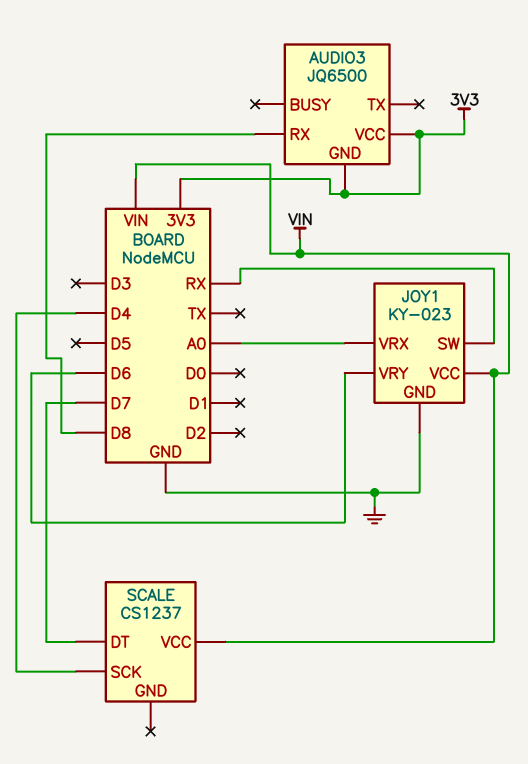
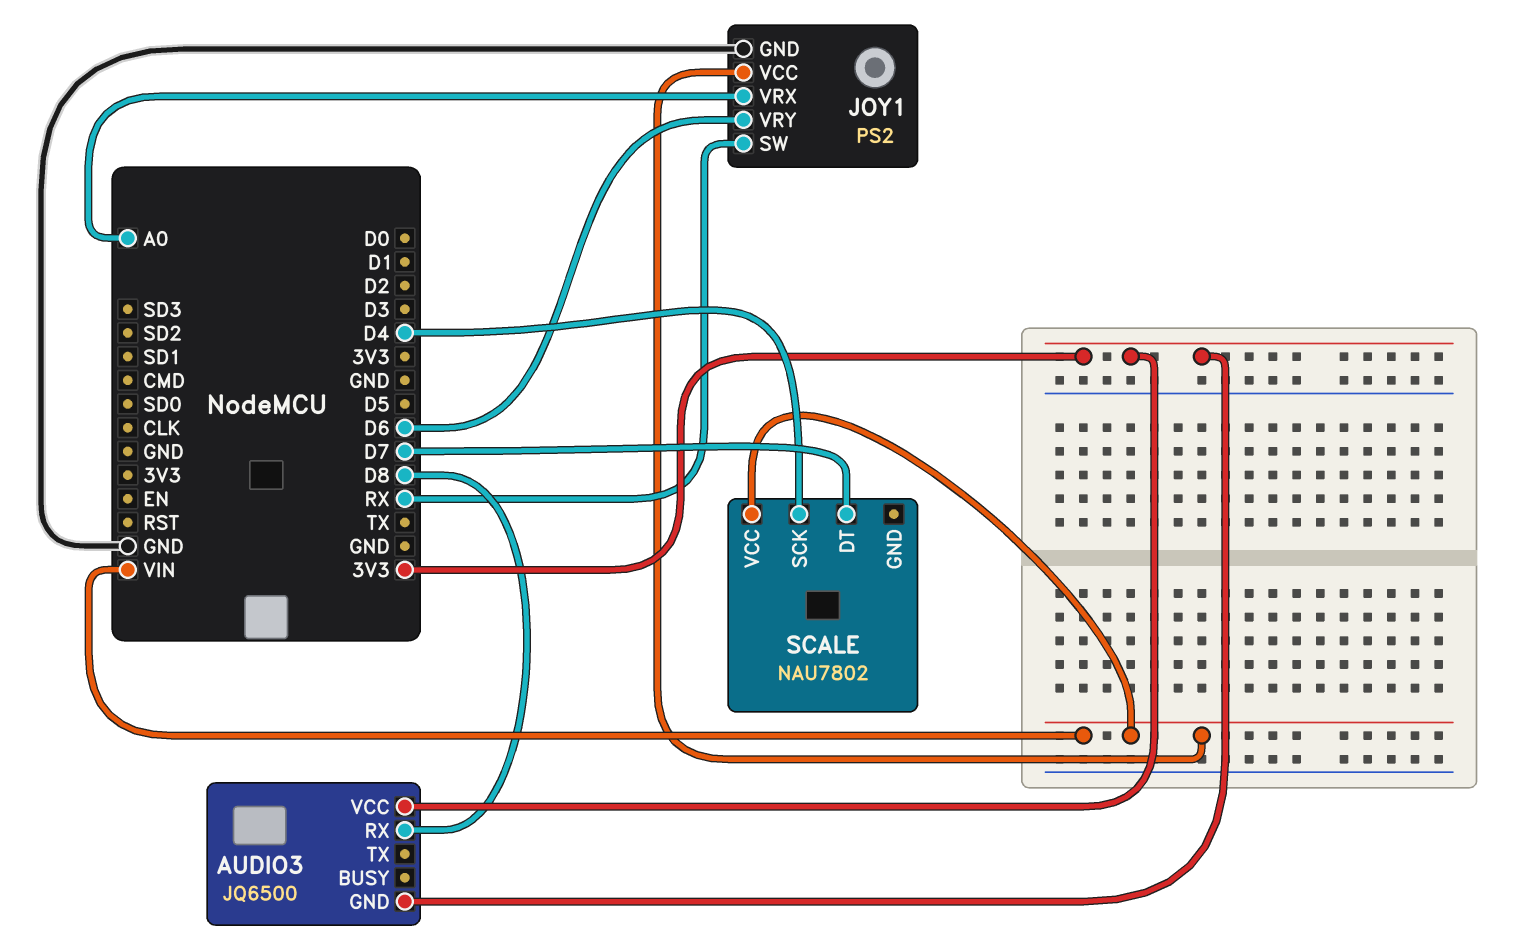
JOY1: KY-023 -> PS2
SCALE: CS1237 -> NAU7802

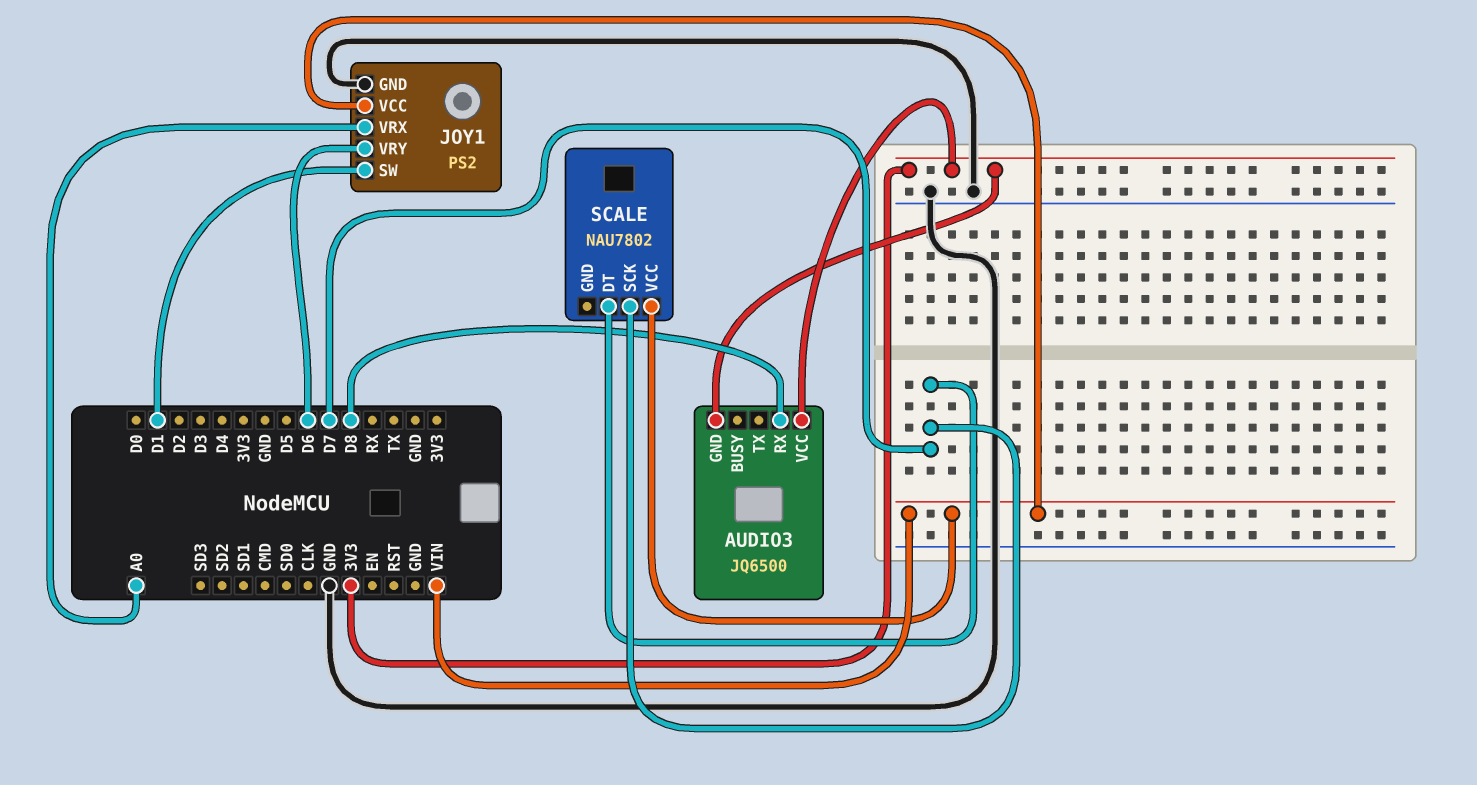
JOY1 pin SW: RX -> D1
SCALE pin SCK: D4 -> D7

